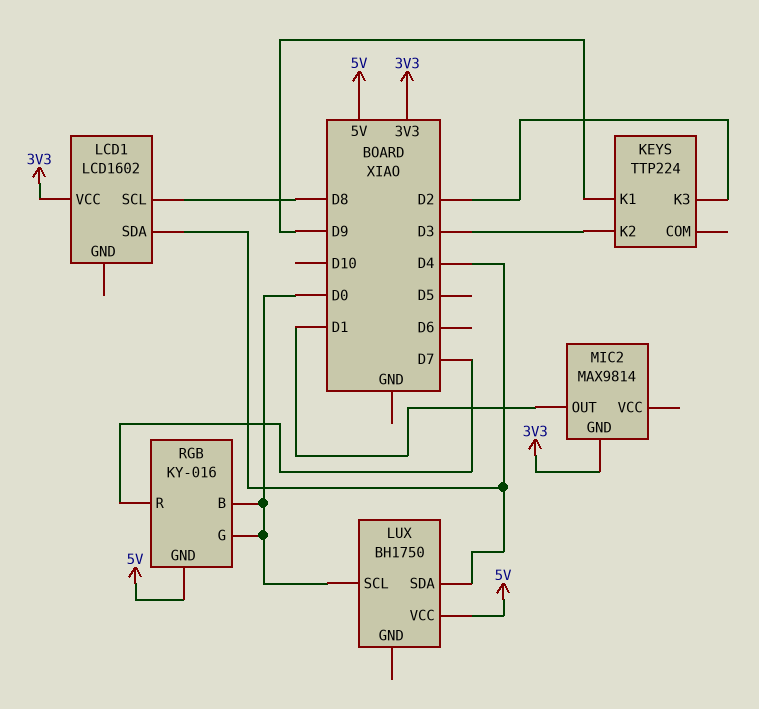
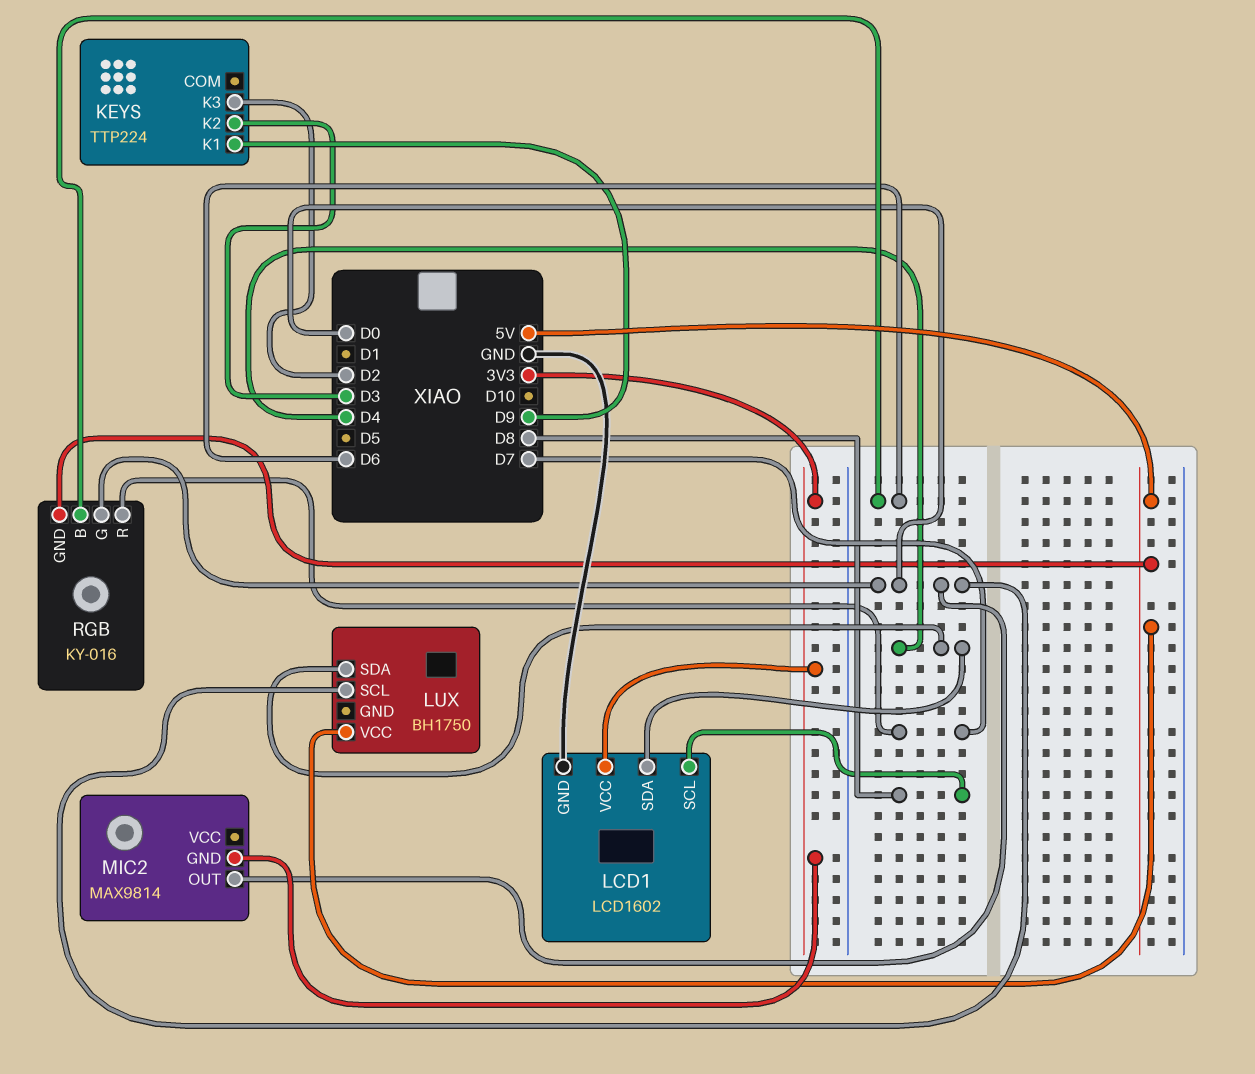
LCD1 pin GND: none -> GND
MIC2 pin OUT: D1 -> D0
RGB pin B: D0 -> D6

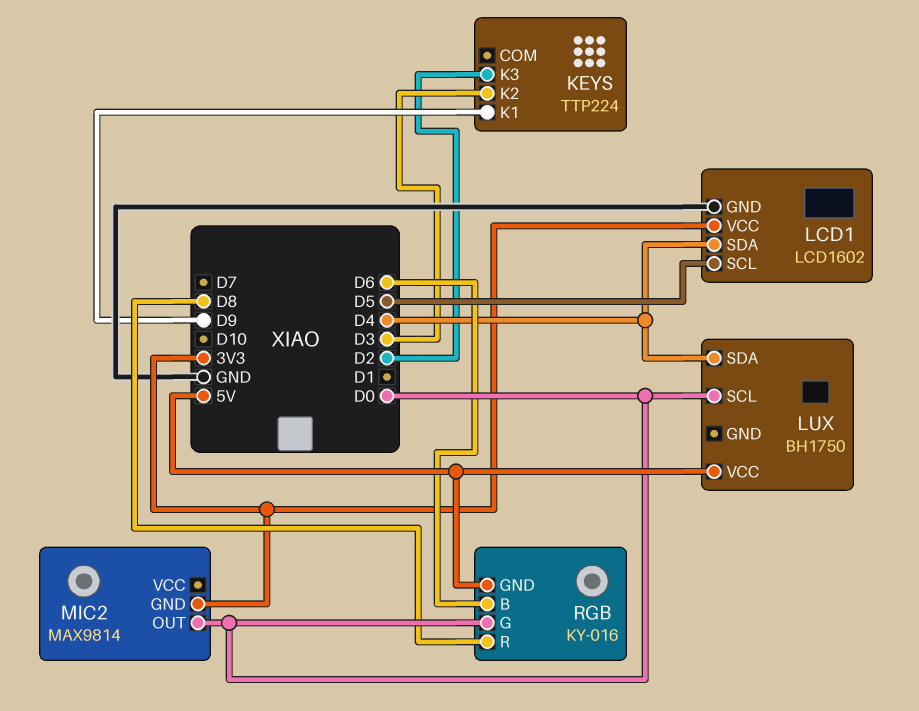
LCD1 pin SCL: D8 -> D5
RGB pin R: D7 -> D8

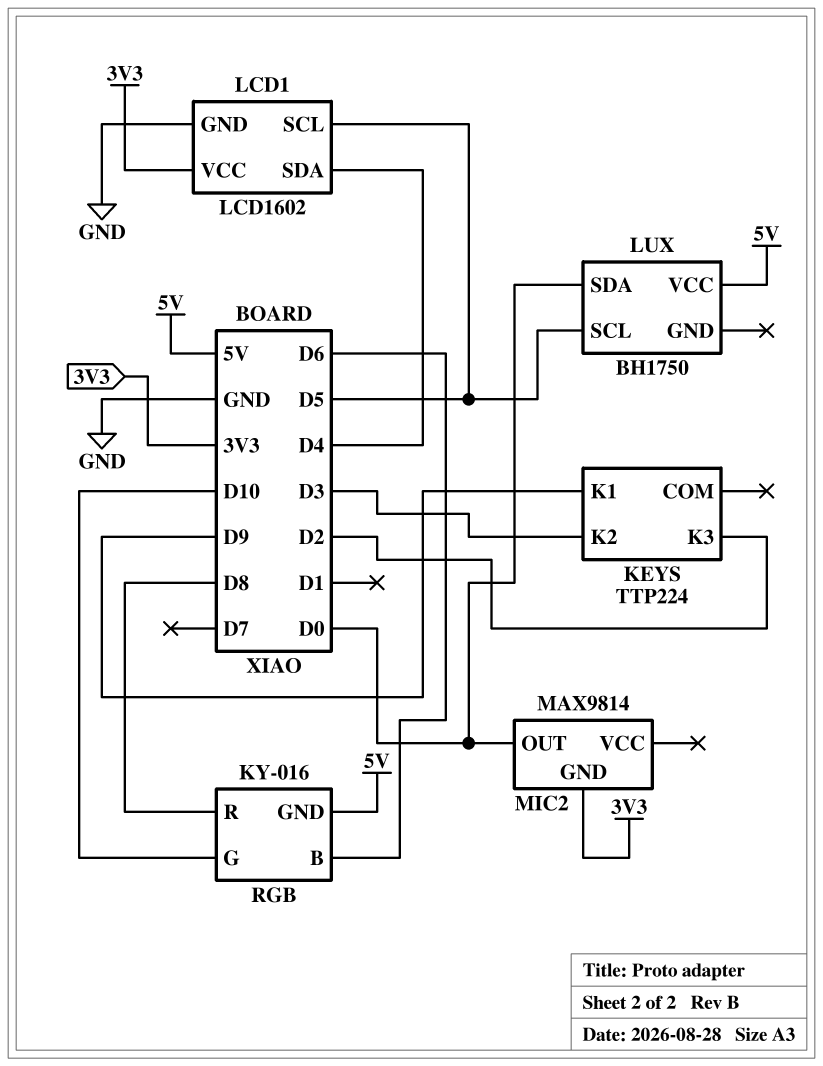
LUX pin SCL: D0 -> D5
LUX pin SDA: D4 -> D0
RGB pin G: D0 -> D10

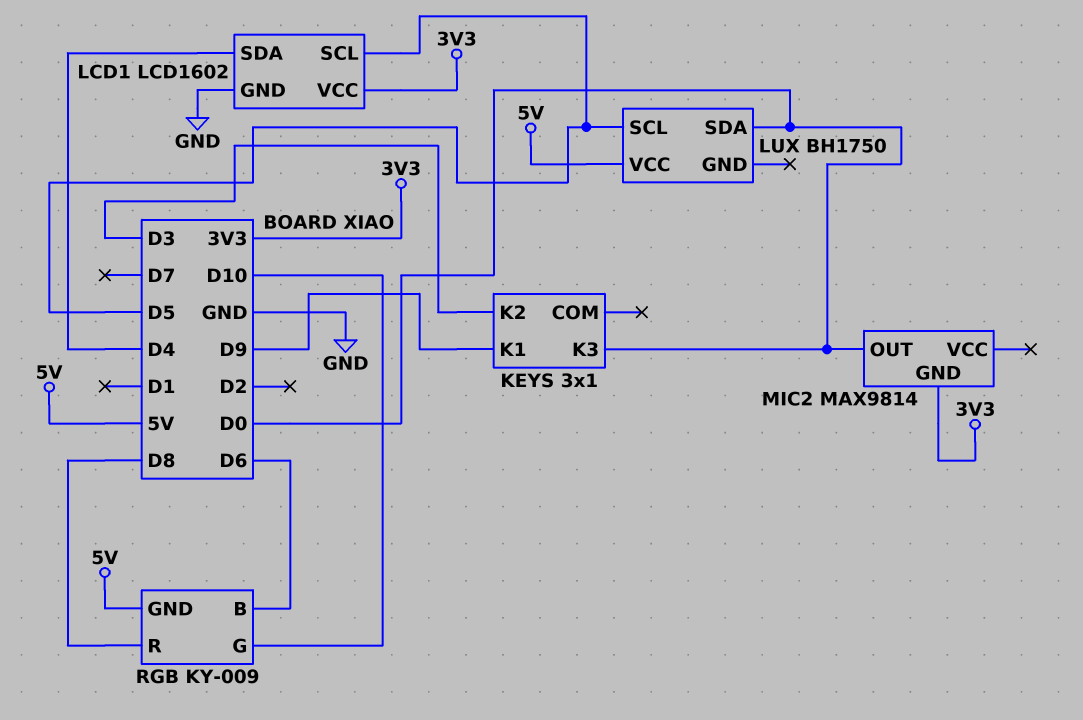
KEYS: TTP224 -> 3x1
KEYS pin K3: D2 -> D0
RGB: KY-016 -> KY-009

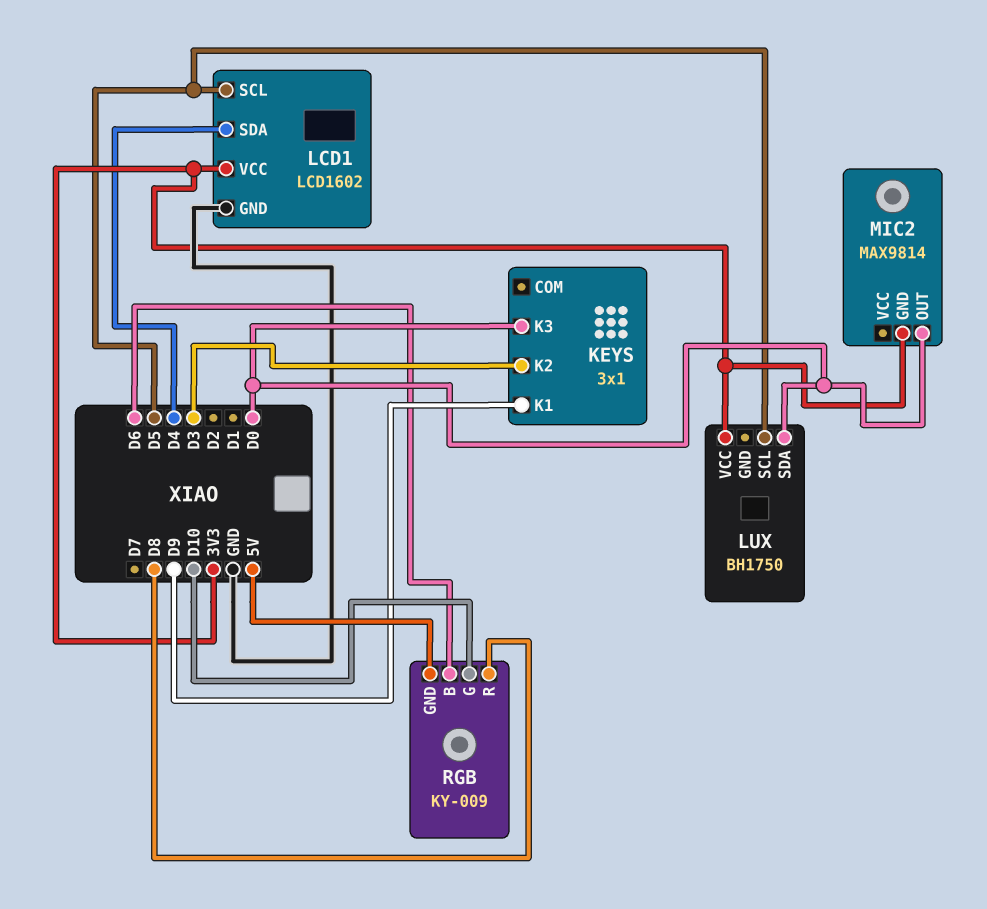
LUX pin VCC: 5V -> 3V3

